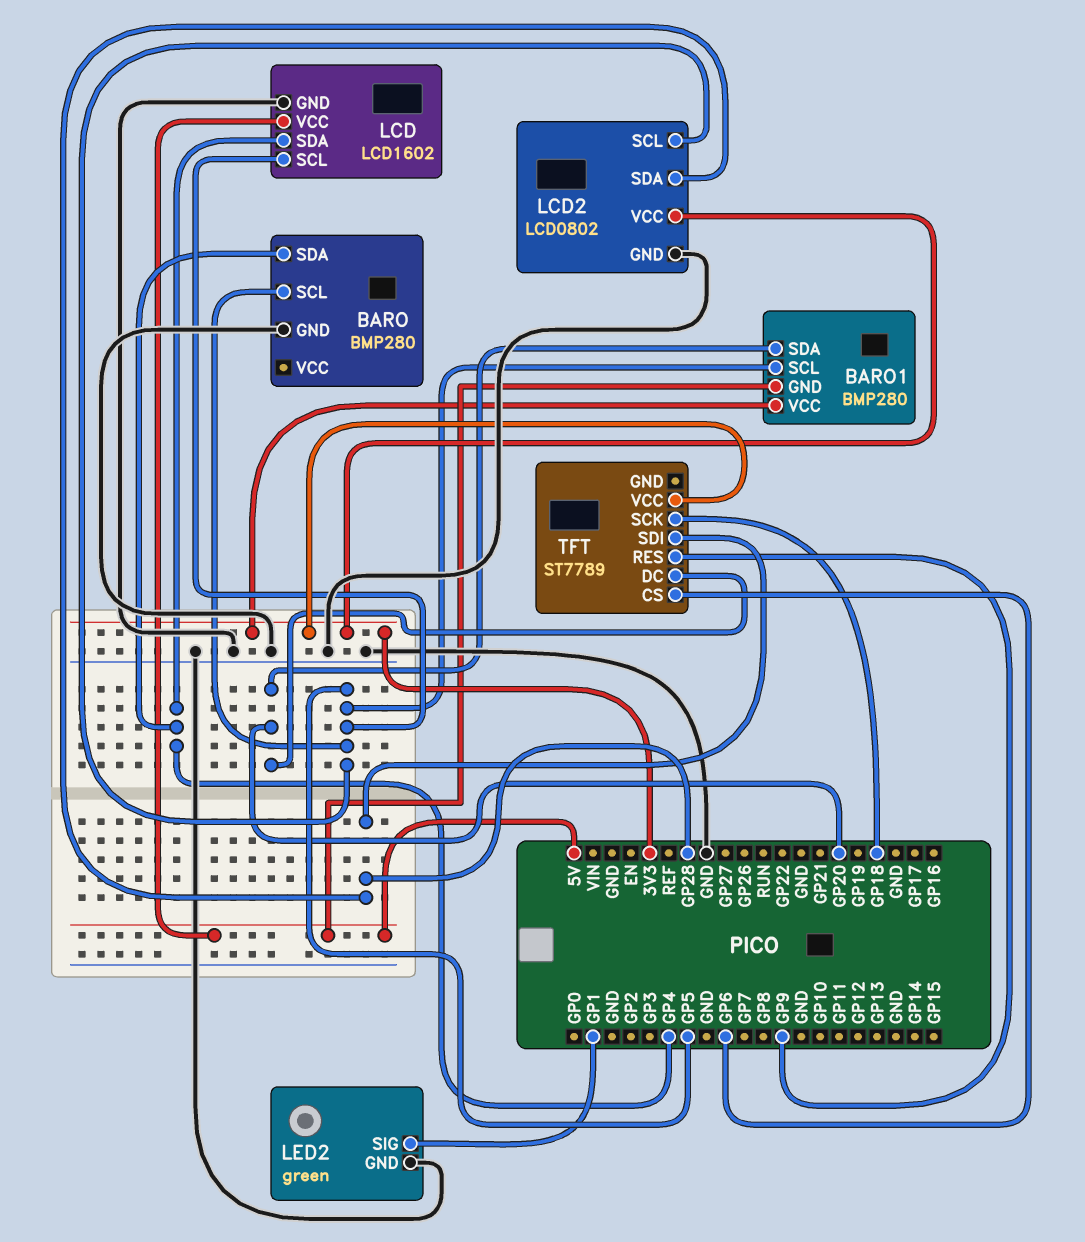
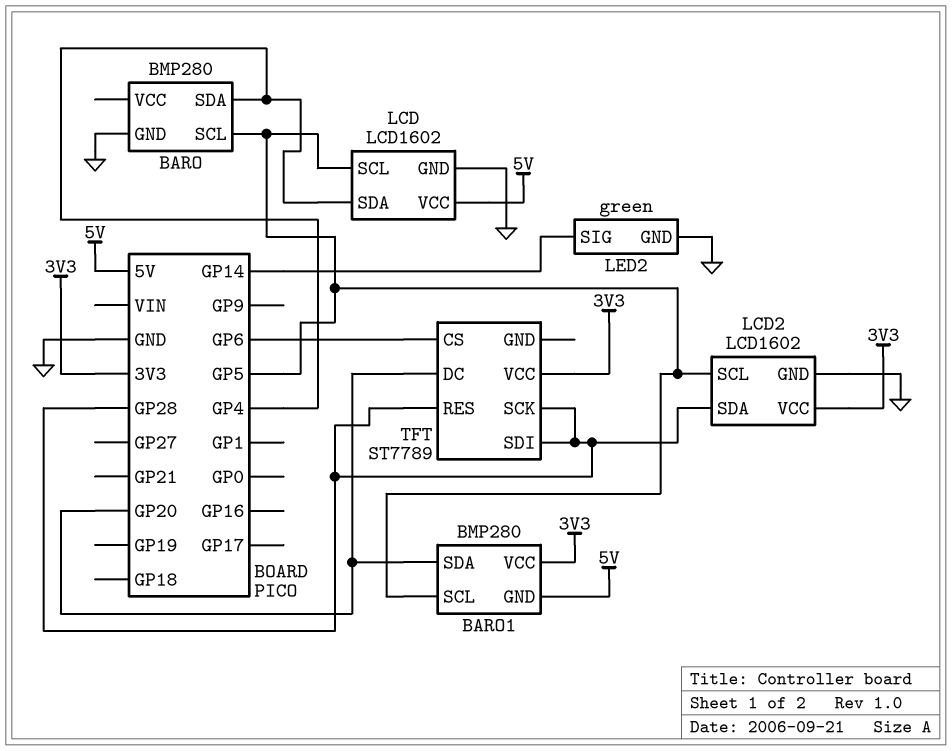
LCD2: LCD0802 -> LCD1602
LED2 pin SIG: GP1 -> GP14
TFT pin RES: GP9 -> GP28
TFT pin SCK: GP18 -> GP28

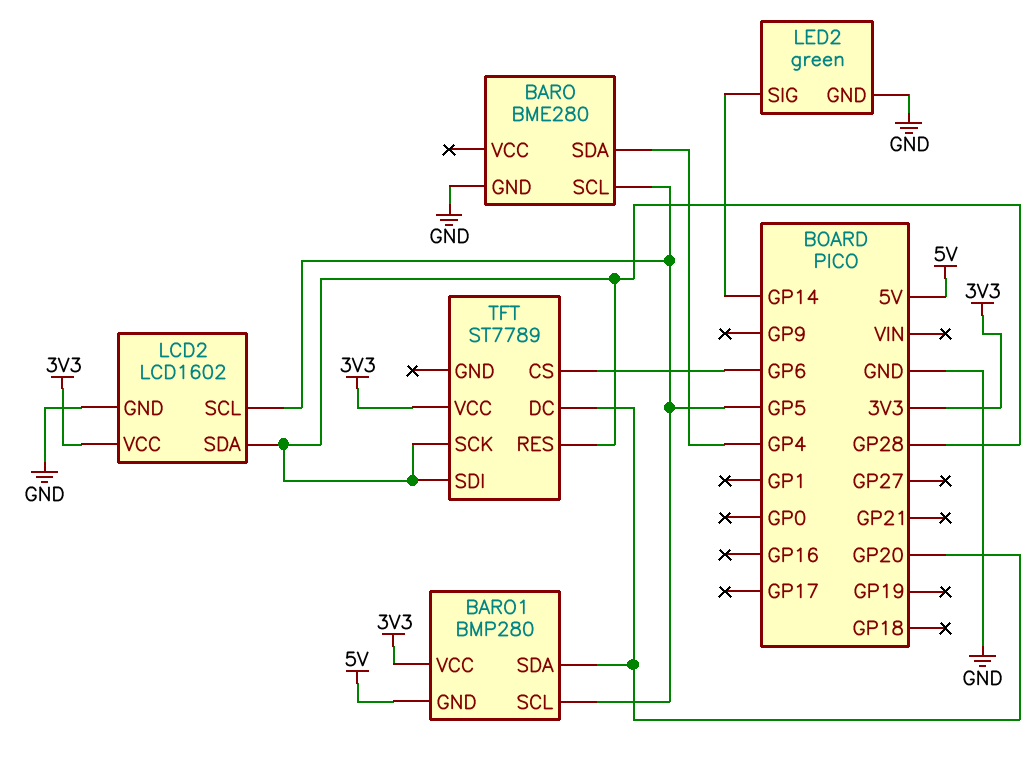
BARO: BMP280 -> BME280
LCD: LCD1602 -> none
LCD pin GND: GND -> none
LCD pin SCL: GP5 -> none
LCD pin SDA: GP4 -> none
LCD pin VCC: 5V -> none

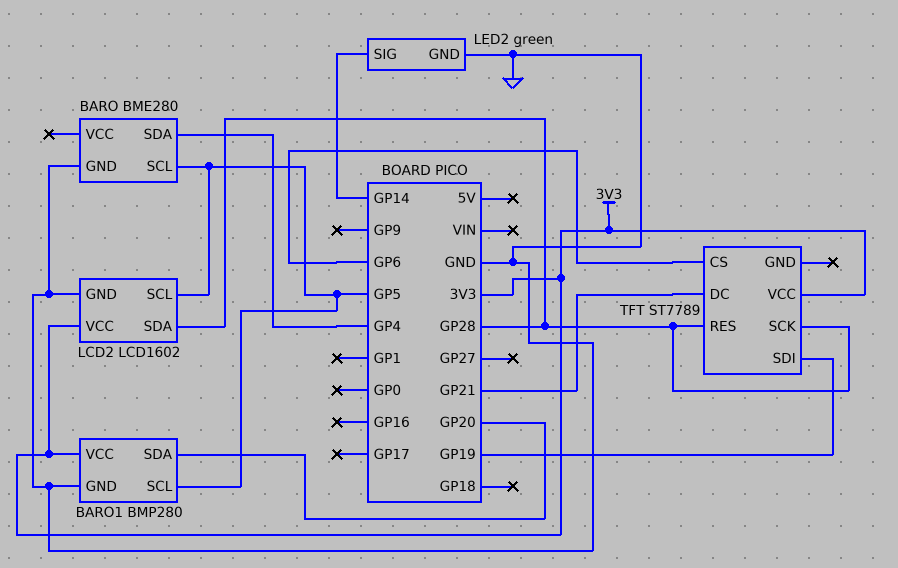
BARO1 pin GND: 5V -> GND
TFT pin DC: GP20 -> GP21
TFT pin SDI: GP28 -> GP19

